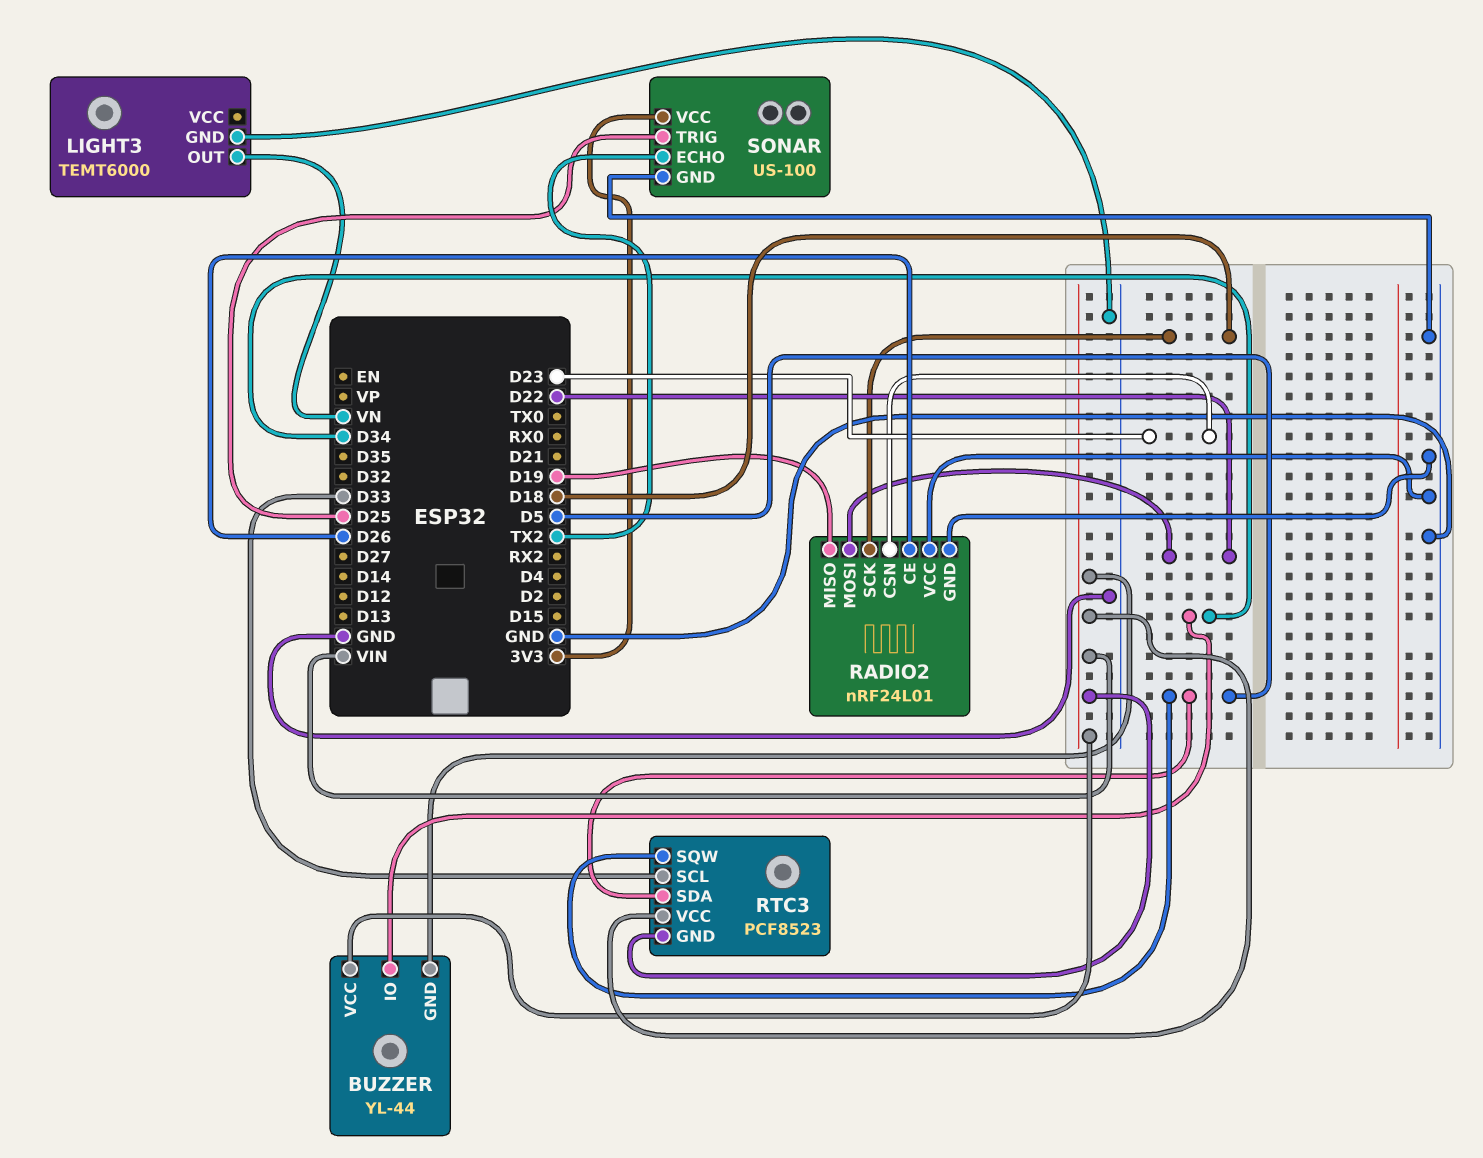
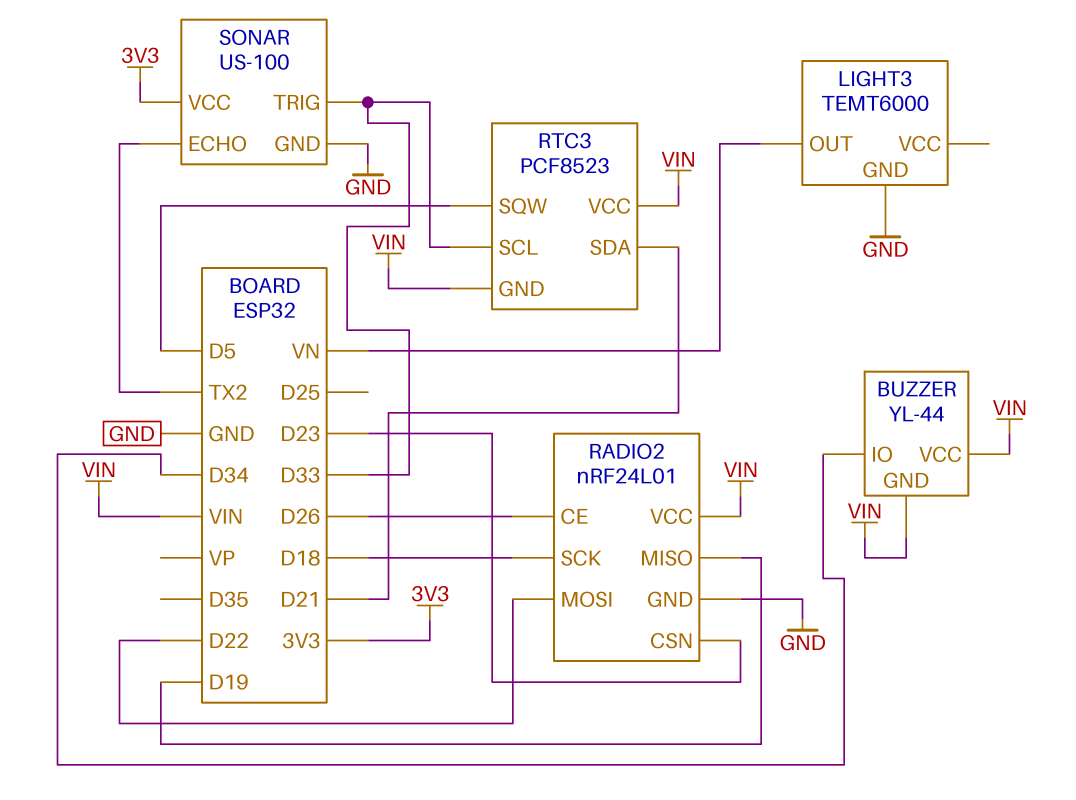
RADIO2 pin VCC: GND -> VIN
RTC3 pin SDA: D5 -> D21
SONAR pin TRIG: D25 -> D33

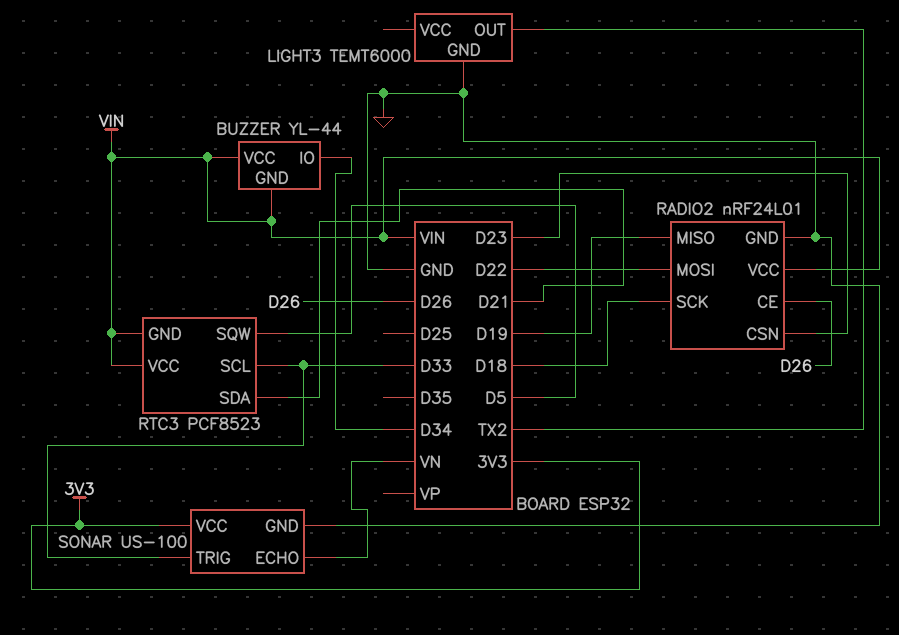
LIGHT3 pin OUT: VN -> TX2
SONAR pin ECHO: TX2 -> VN

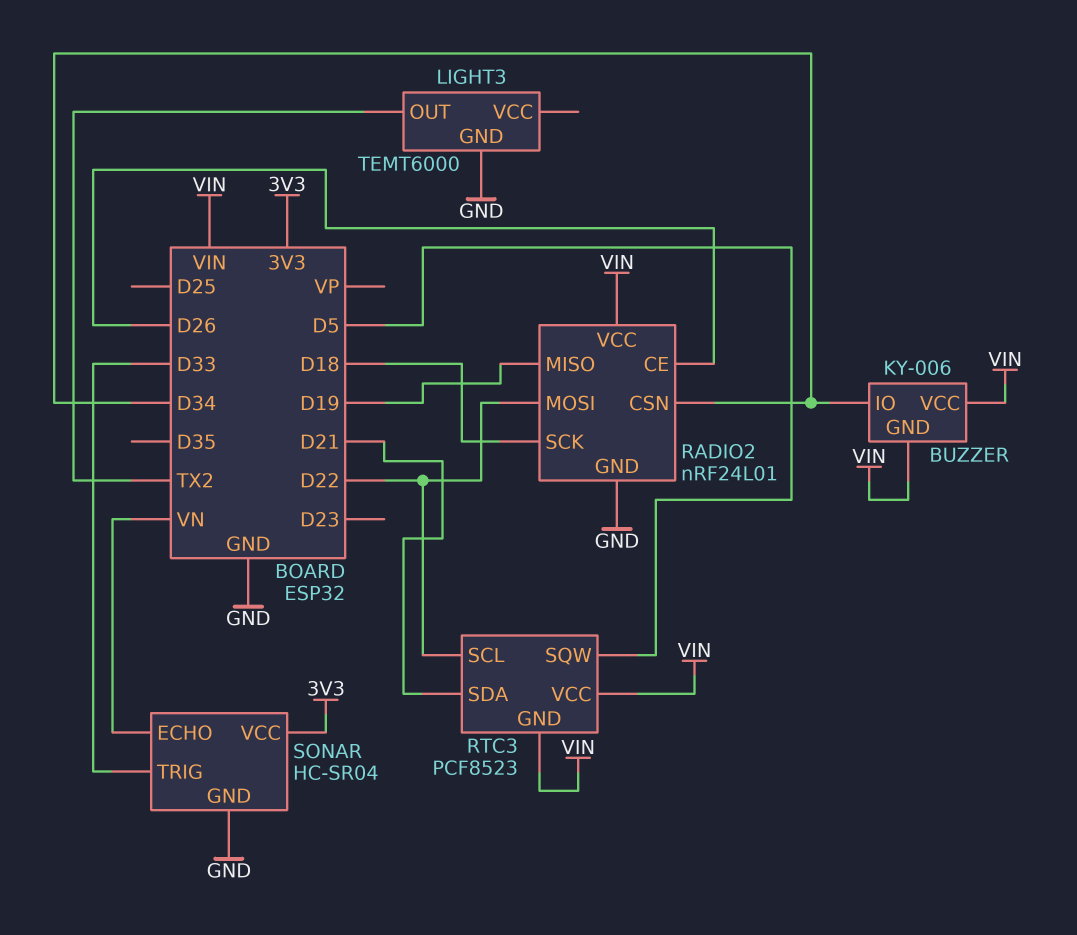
BUZZER: YL-44 -> KY-006
RADIO2 pin CSN: D23 -> D34
RTC3 pin SCL: D33 -> D22
SONAR: US-100 -> HC-SR04

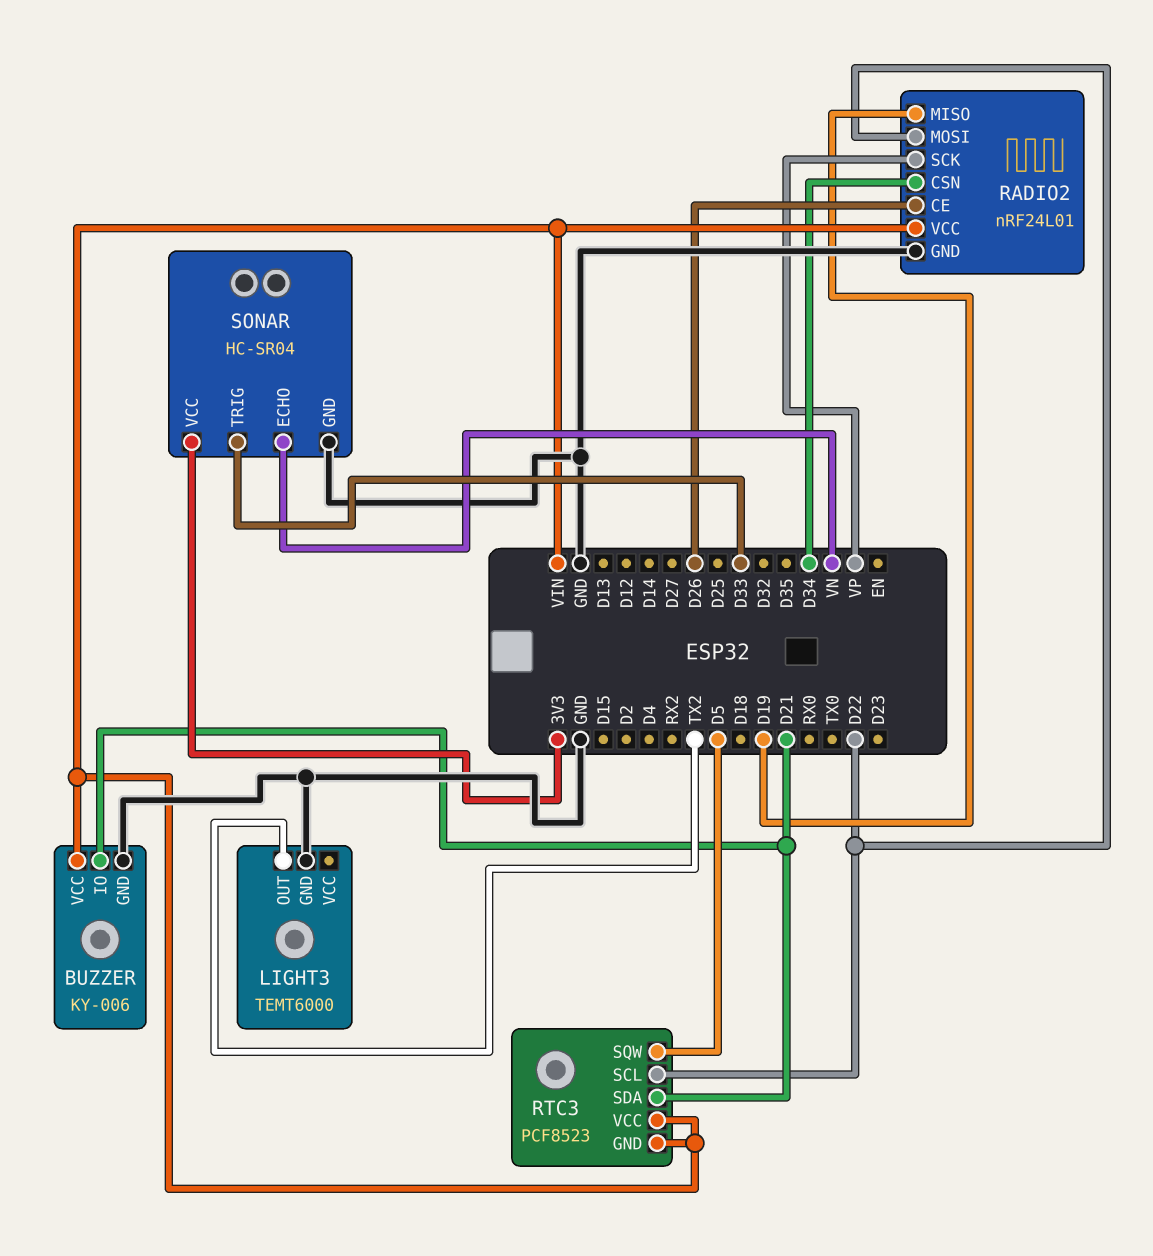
BUZZER pin GND: VIN -> GND
BUZZER pin IO: D34 -> D21
RADIO2 pin SCK: D18 -> VP

